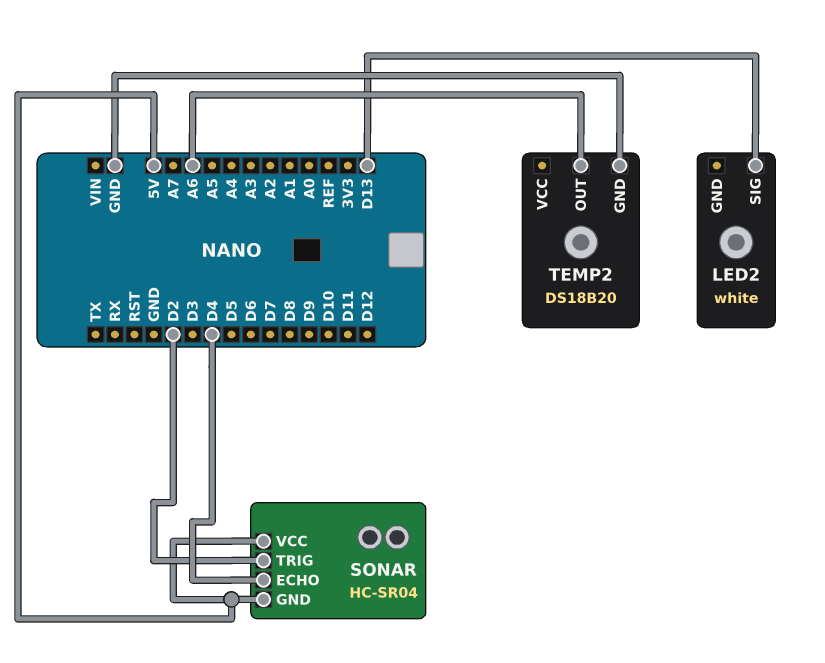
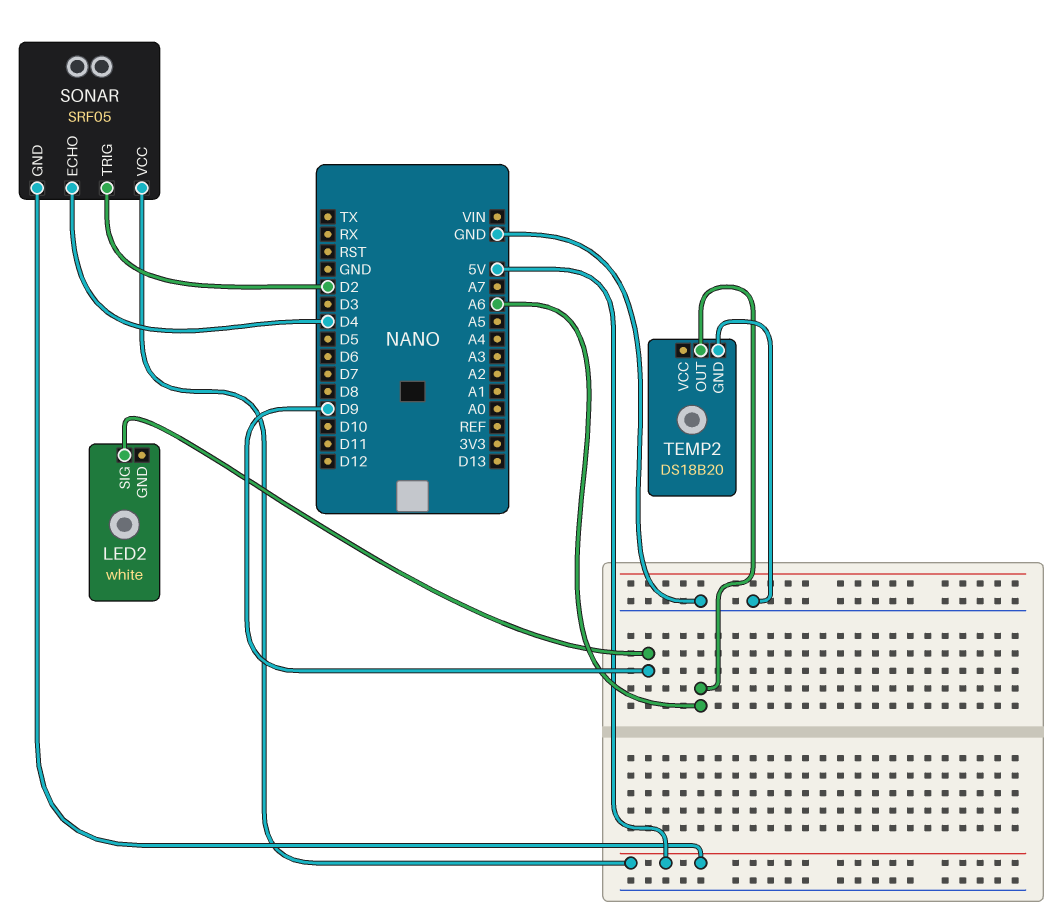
LED2 pin SIG: D13 -> D9
SONAR: HC-SR04 -> SRF05

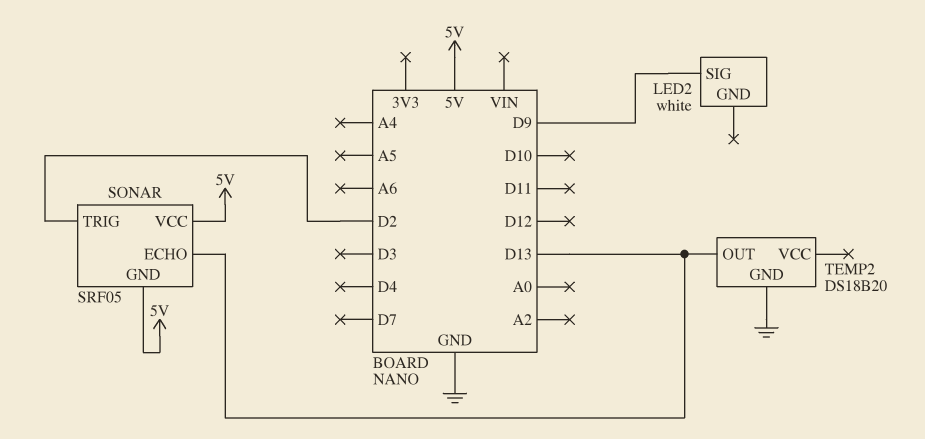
SONAR pin ECHO: D4 -> D13
TEMP2 pin OUT: A6 -> D13

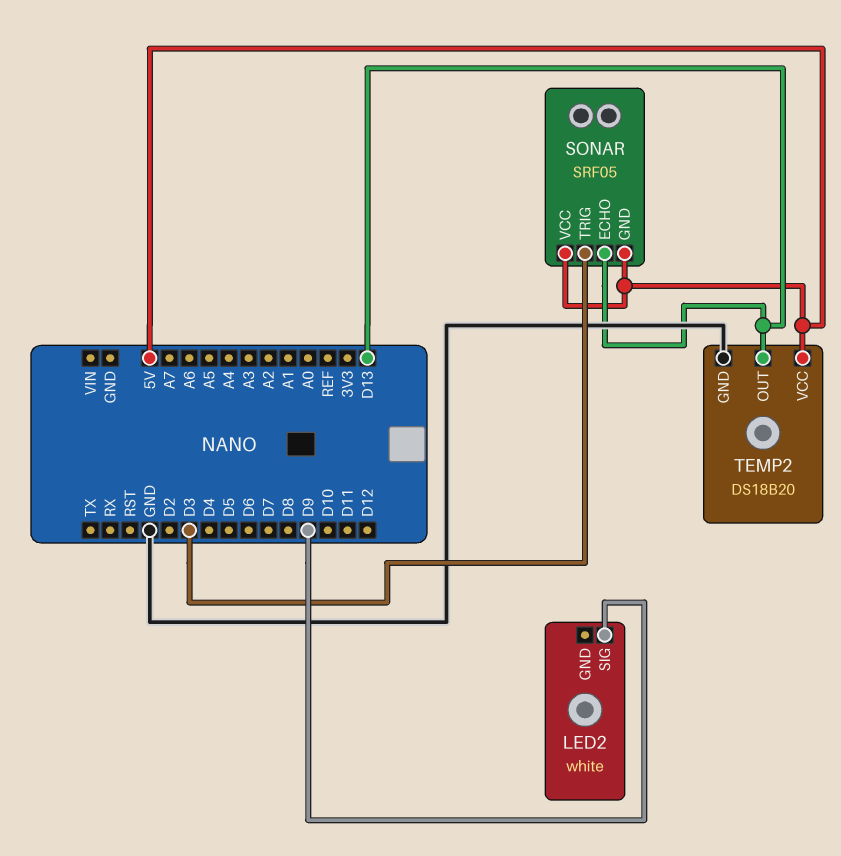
SONAR pin TRIG: D2 -> D3
TEMP2 pin VCC: none -> 5V

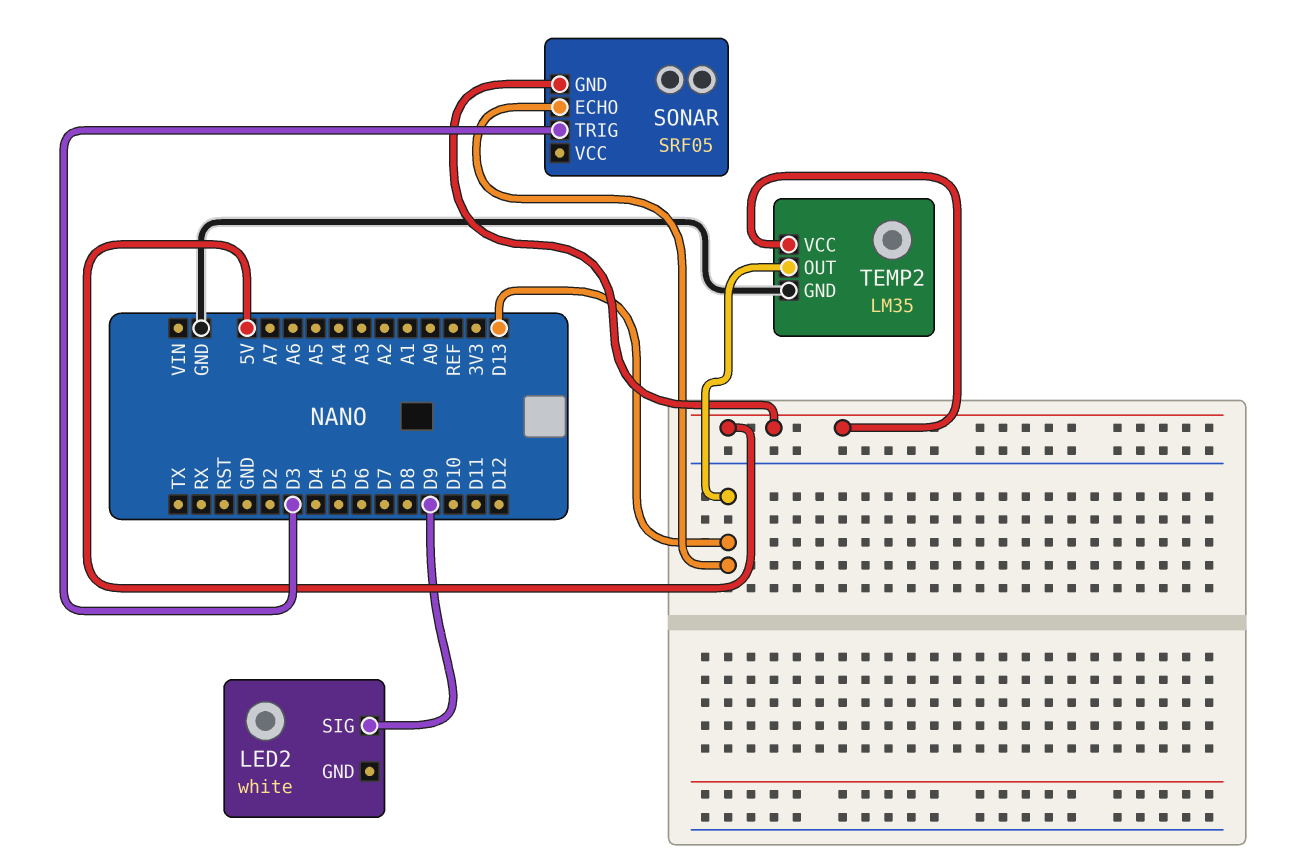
SONAR pin VCC: 5V -> none
TEMP2: DS18B20 -> LM35

